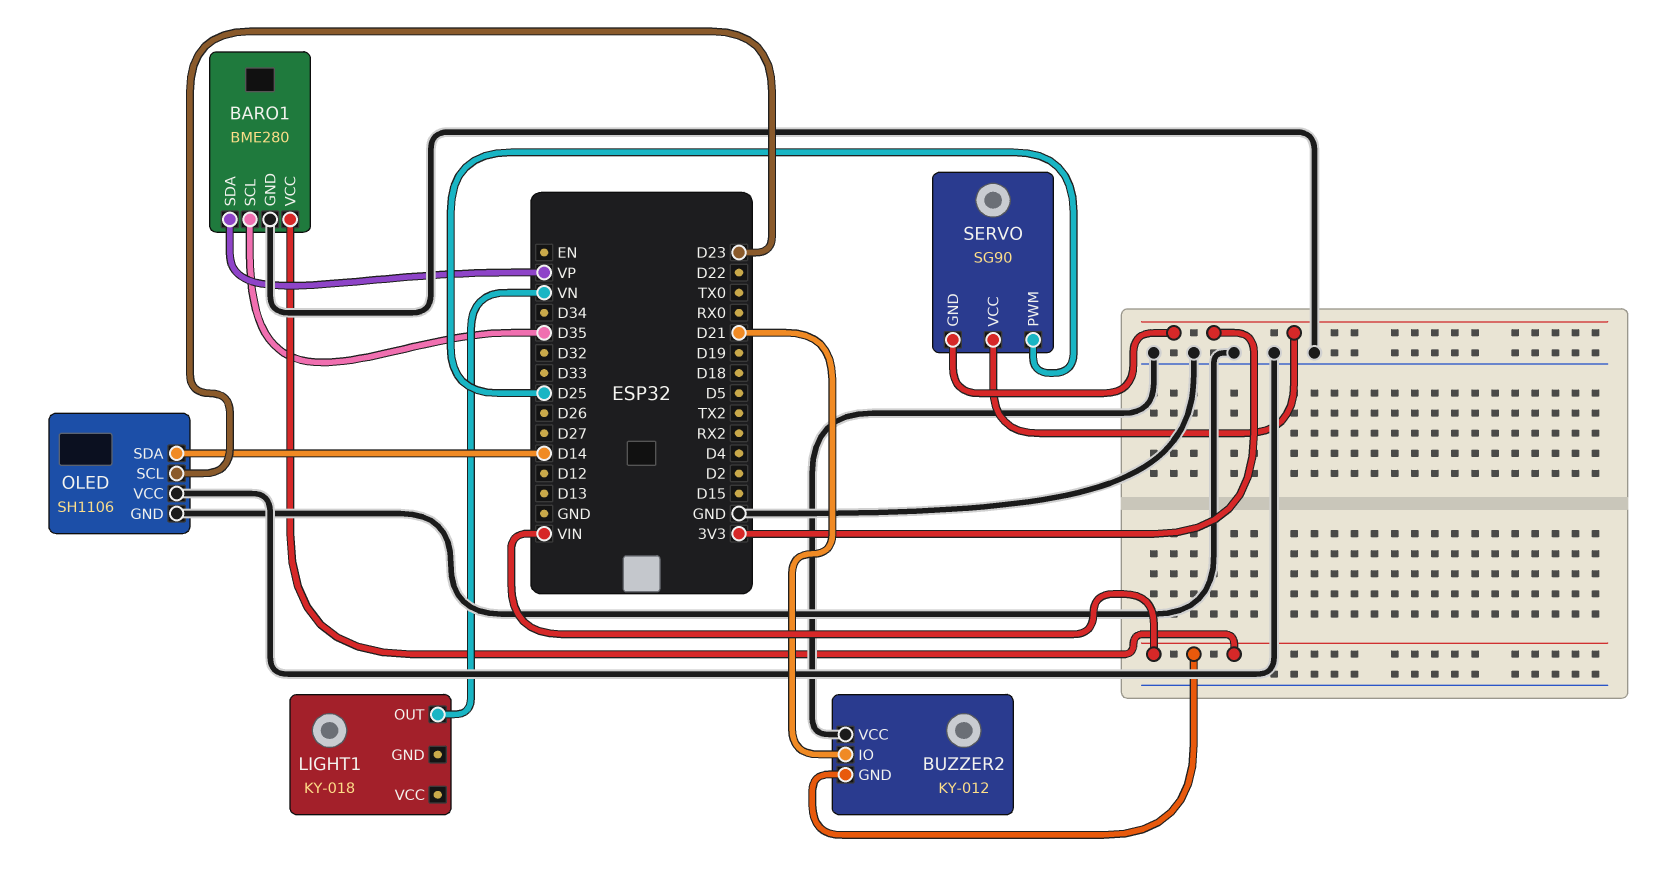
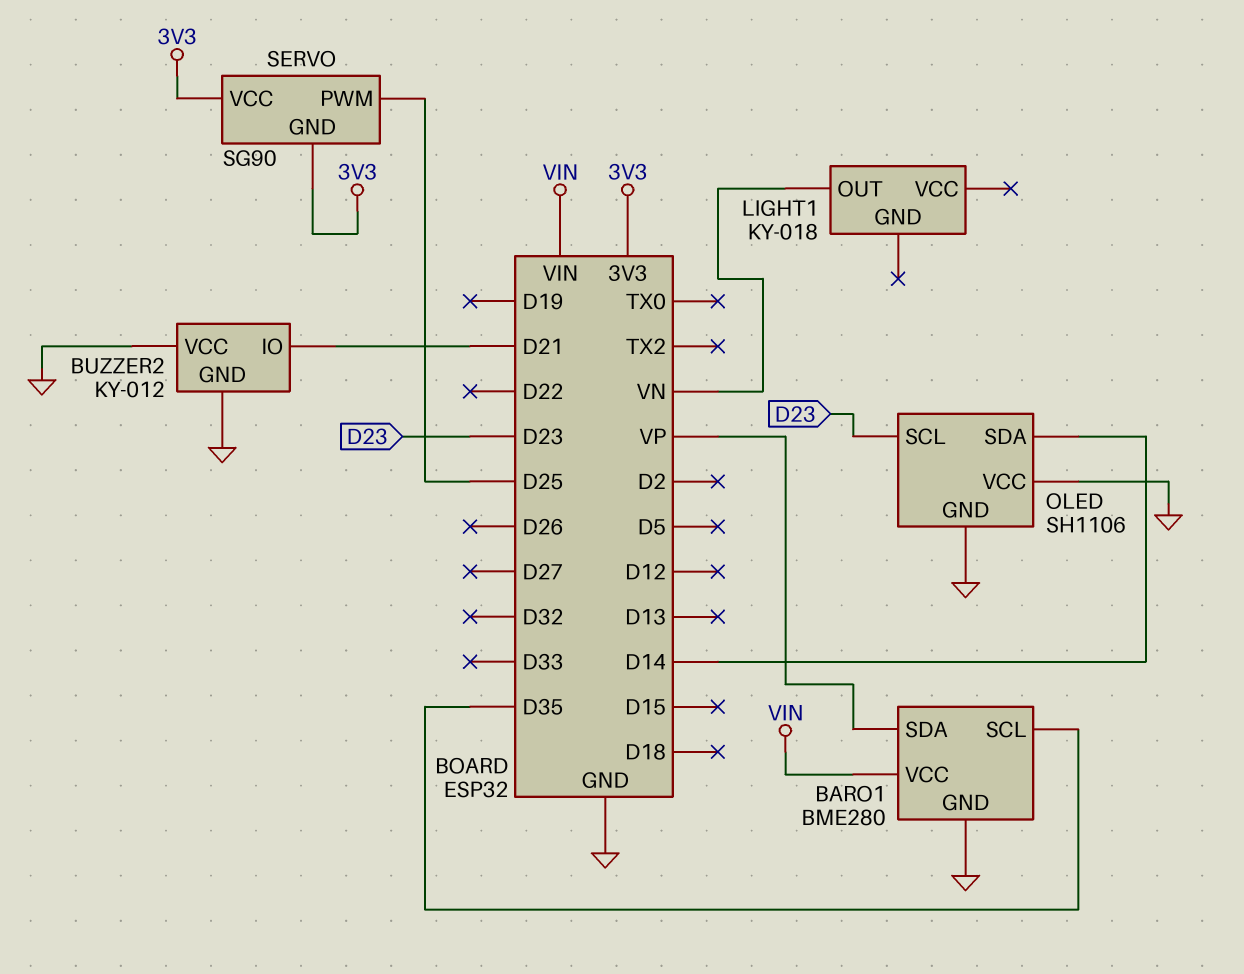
BUZZER2 pin GND: VIN -> GND

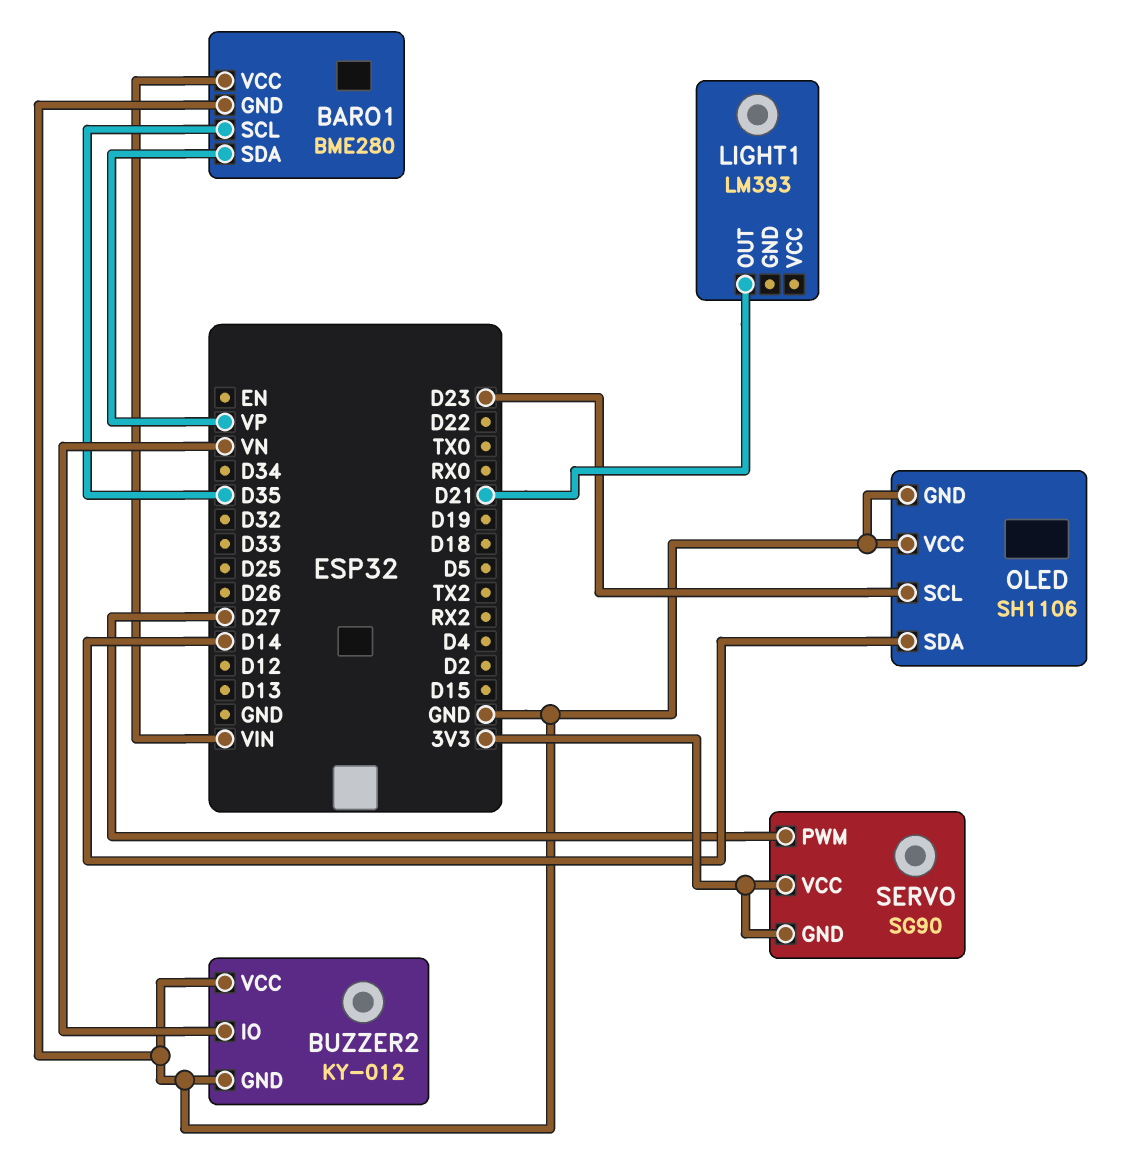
BUZZER2 pin IO: D21 -> VN
LIGHT1: KY-018 -> LM393
LIGHT1 pin OUT: VN -> D21
SERVO pin PWM: D25 -> D27

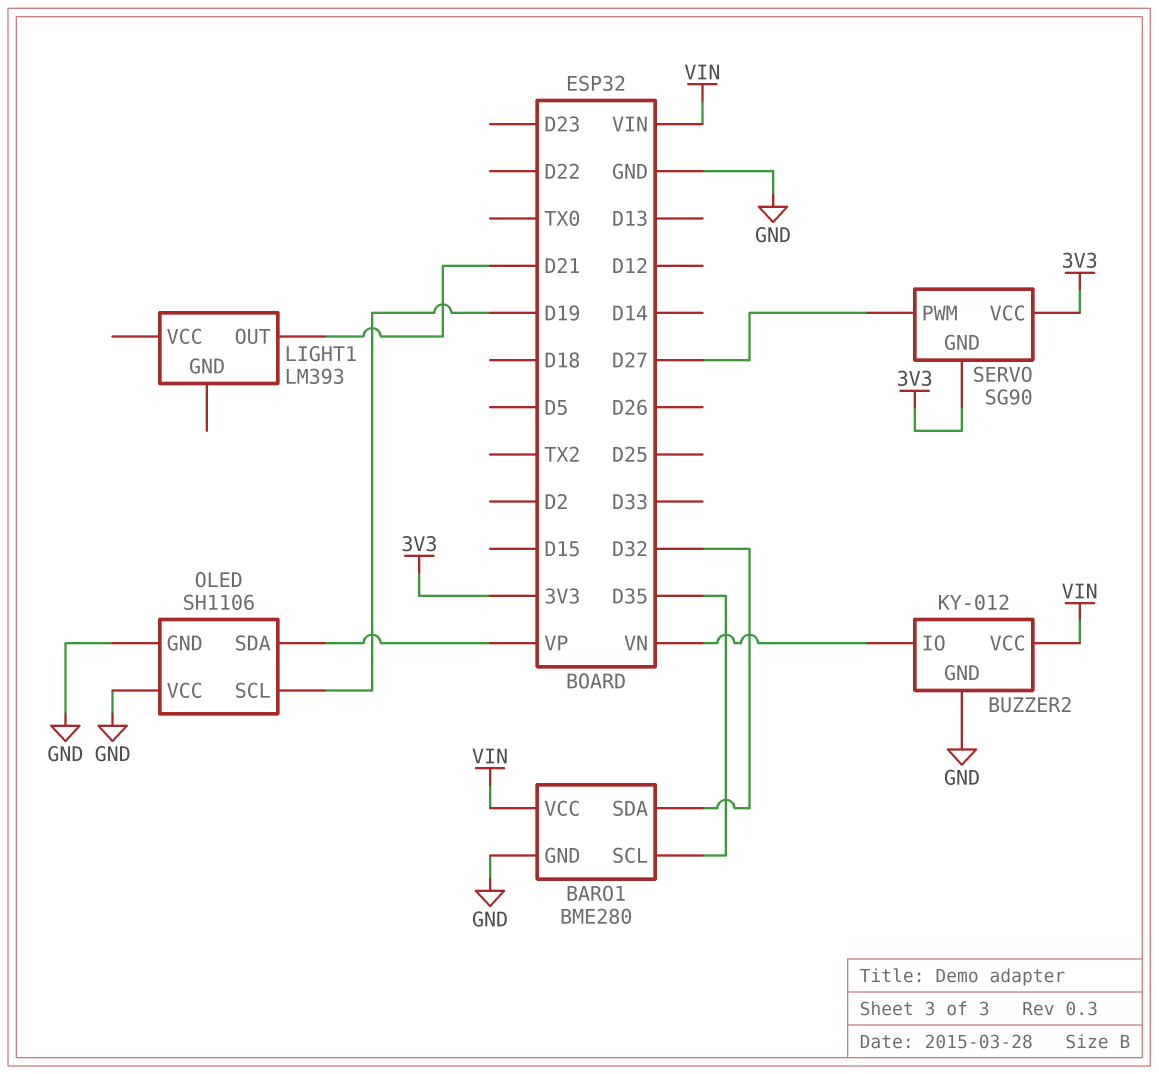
BARO1 pin SDA: VP -> D32
BUZZER2 pin VCC: GND -> VIN
OLED pin SCL: D23 -> D19
OLED pin SDA: D14 -> VP

